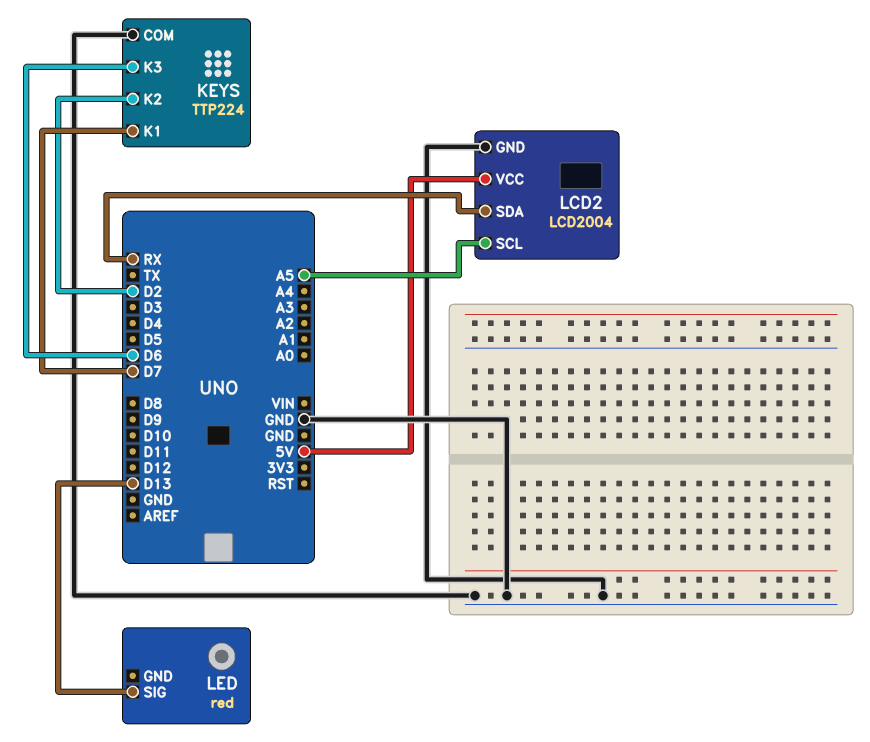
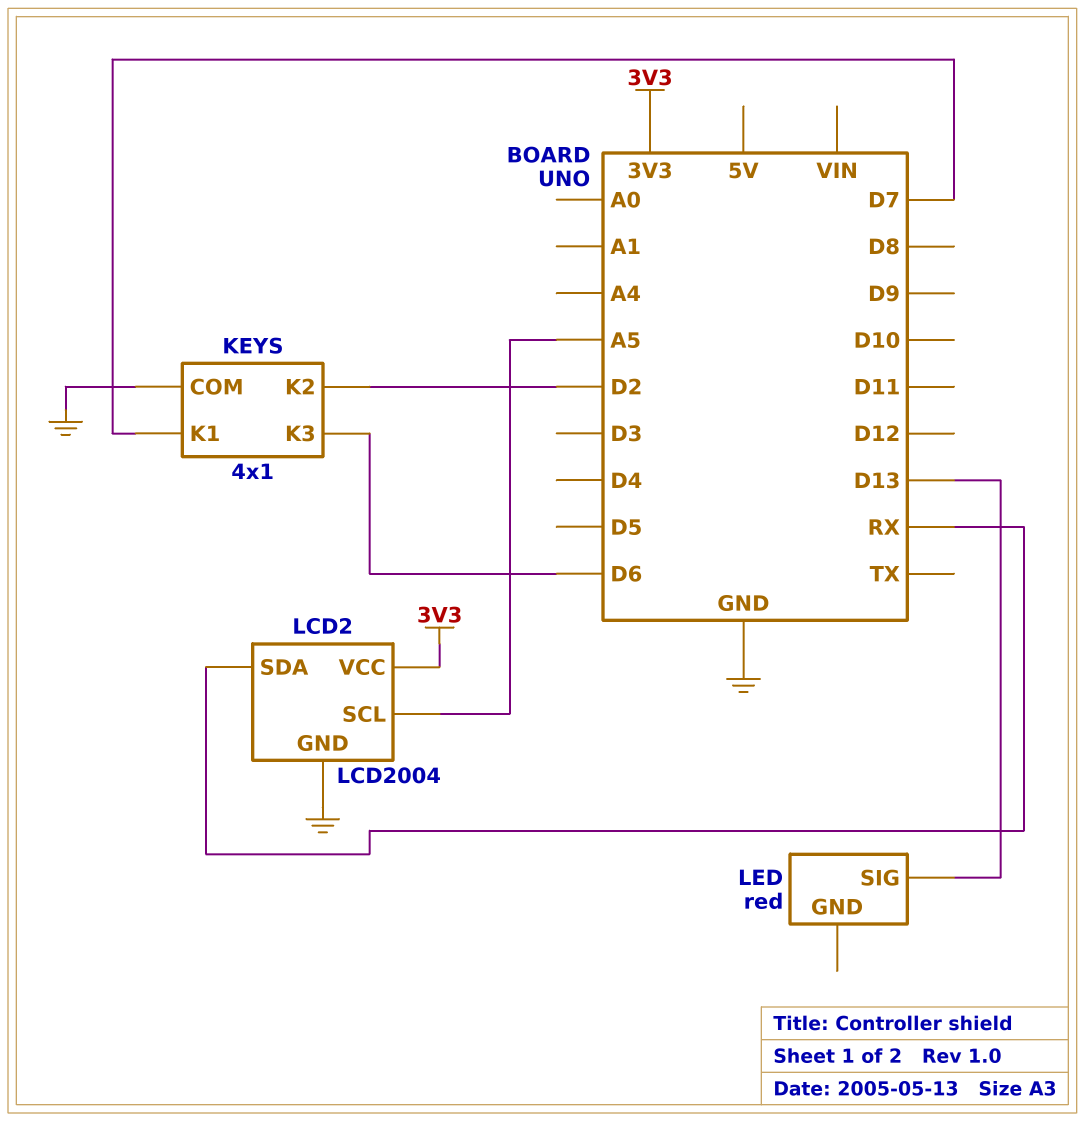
KEYS: TTP224 -> 4x1
LCD2 pin VCC: 5V -> 3V3

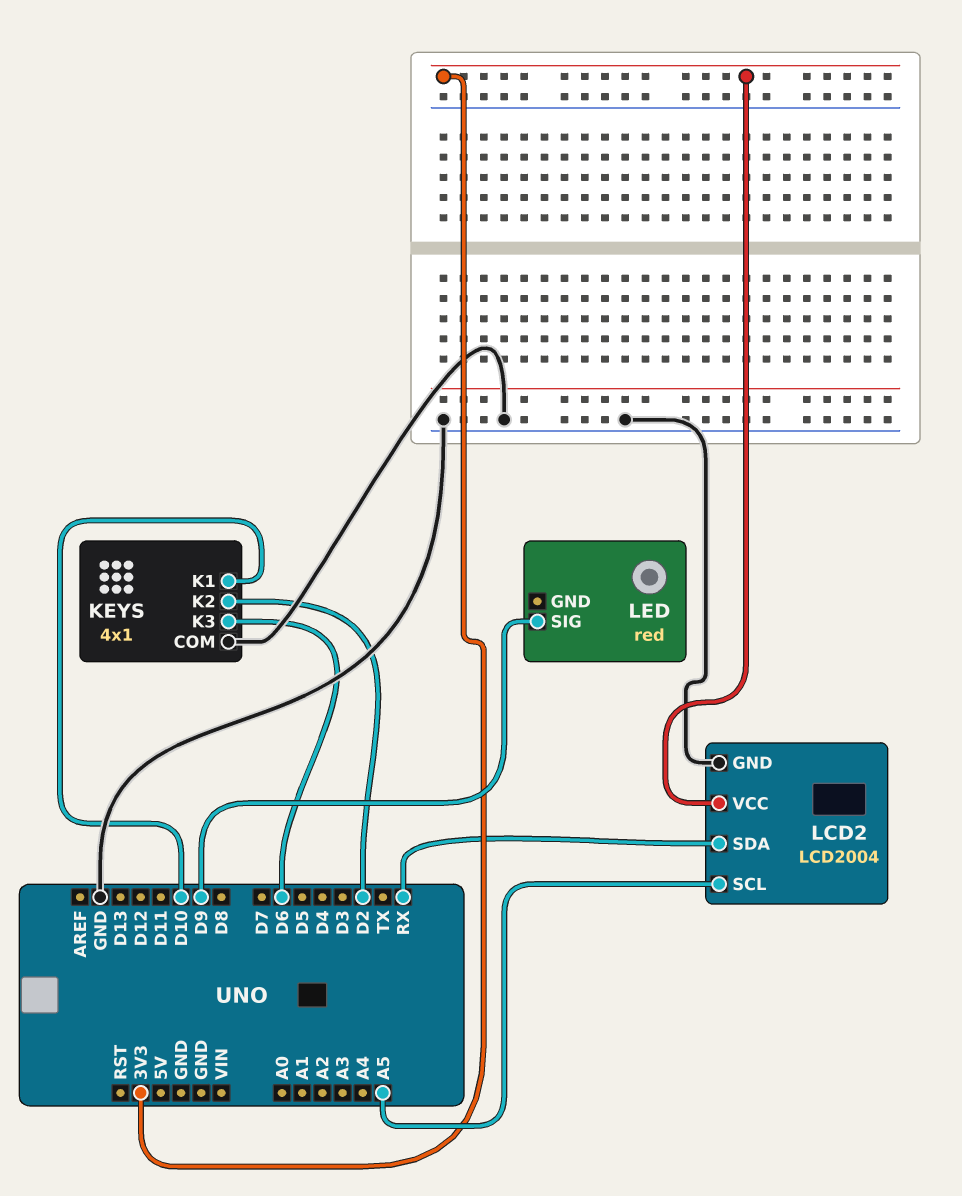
KEYS pin K1: D7 -> D10
LED pin SIG: D13 -> D9

